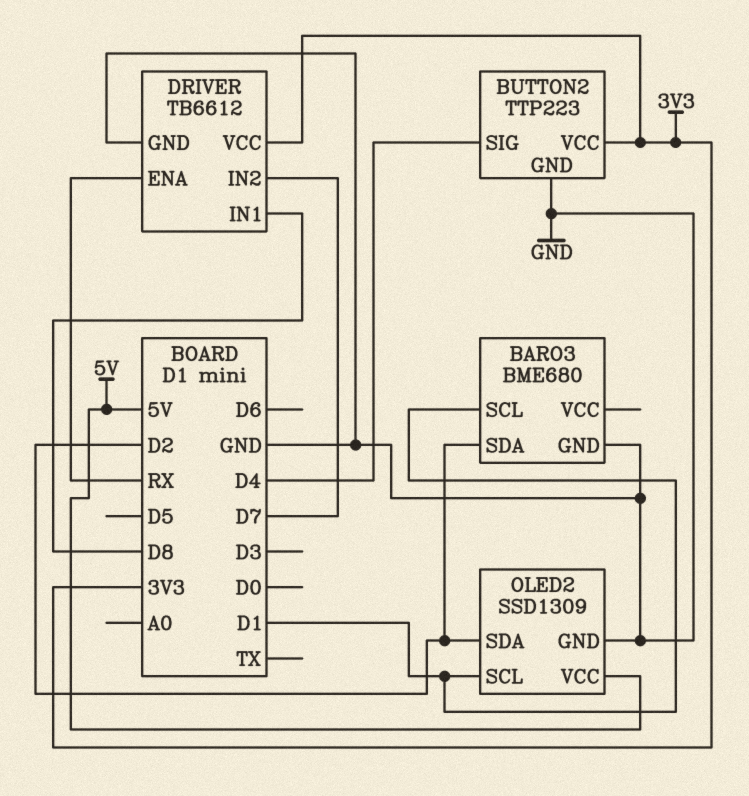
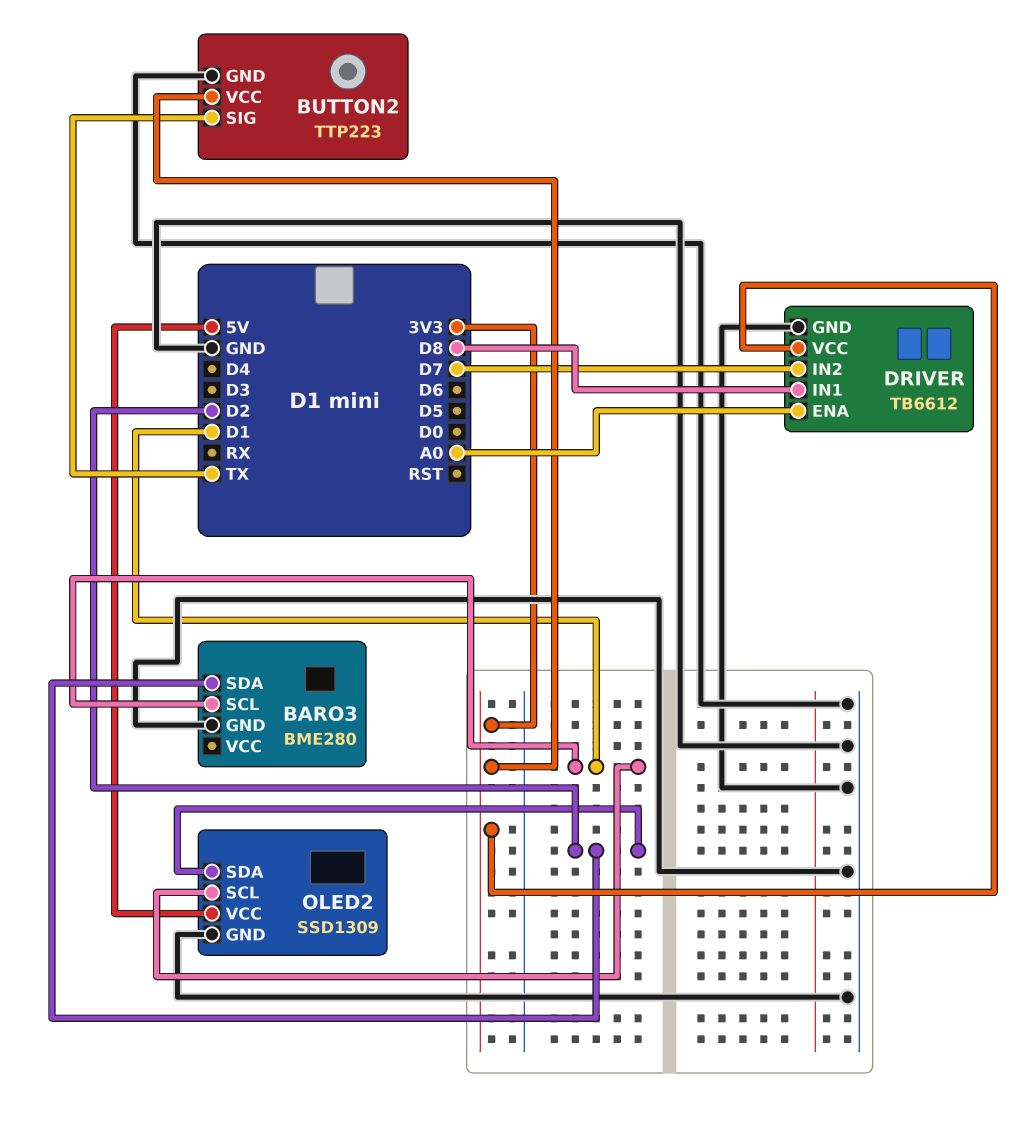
BARO3: BME680 -> BME280
BUTTON2 pin SIG: D4 -> TX
DRIVER pin ENA: RX -> A0

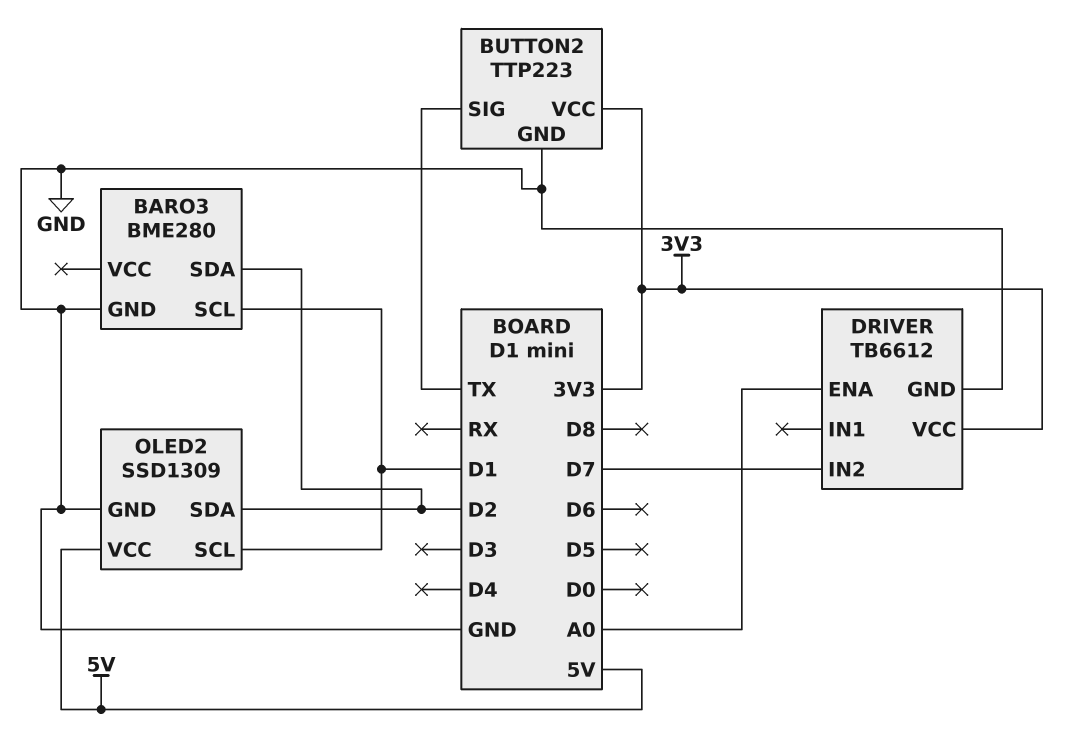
DRIVER pin IN1: D8 -> none

